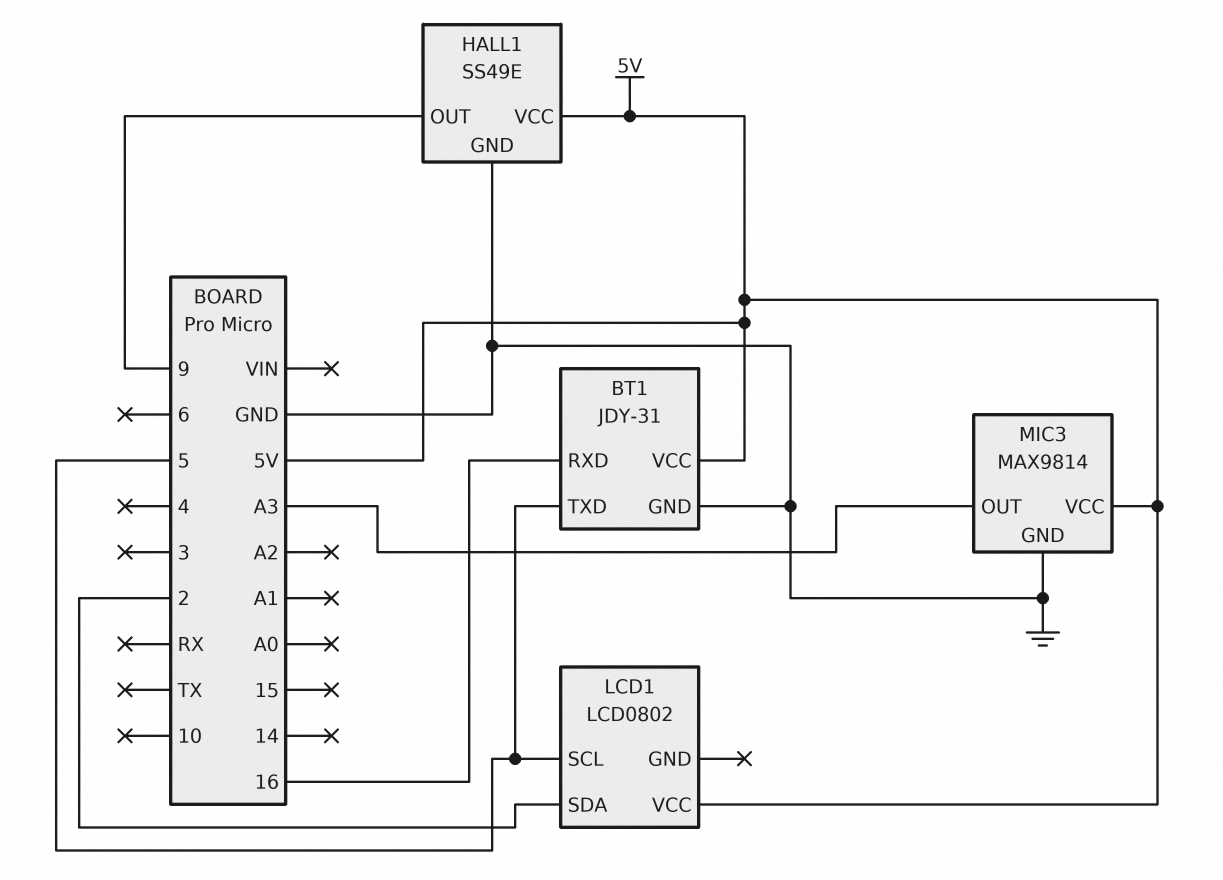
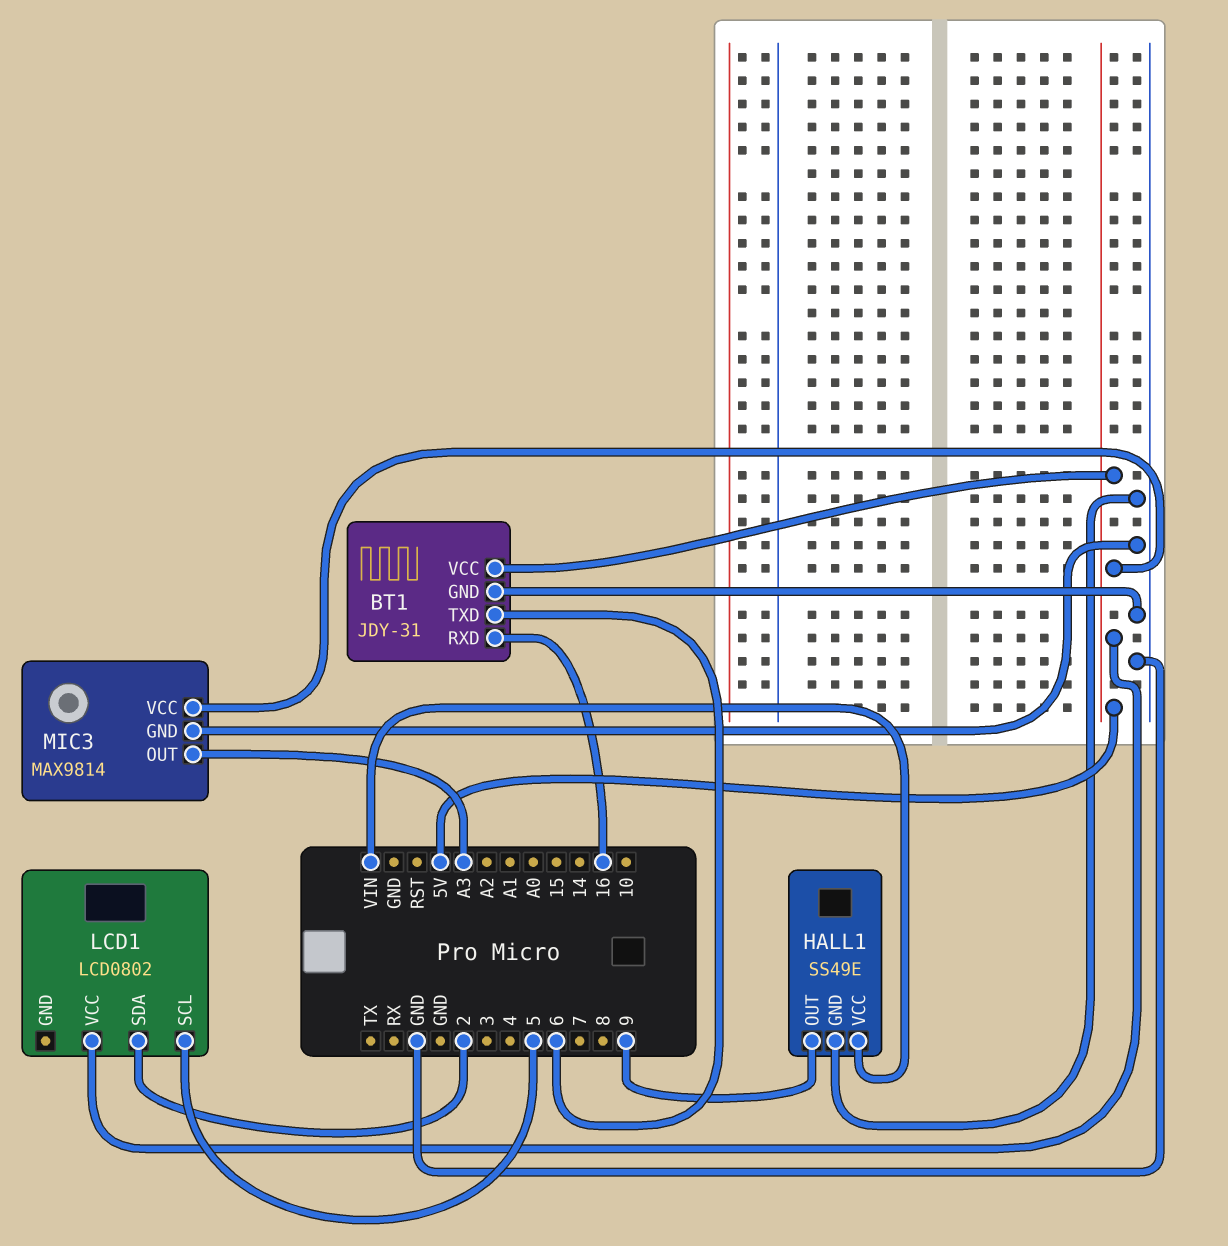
BT1 pin TXD: 5 -> 6
HALL1 pin VCC: 5V -> VIN

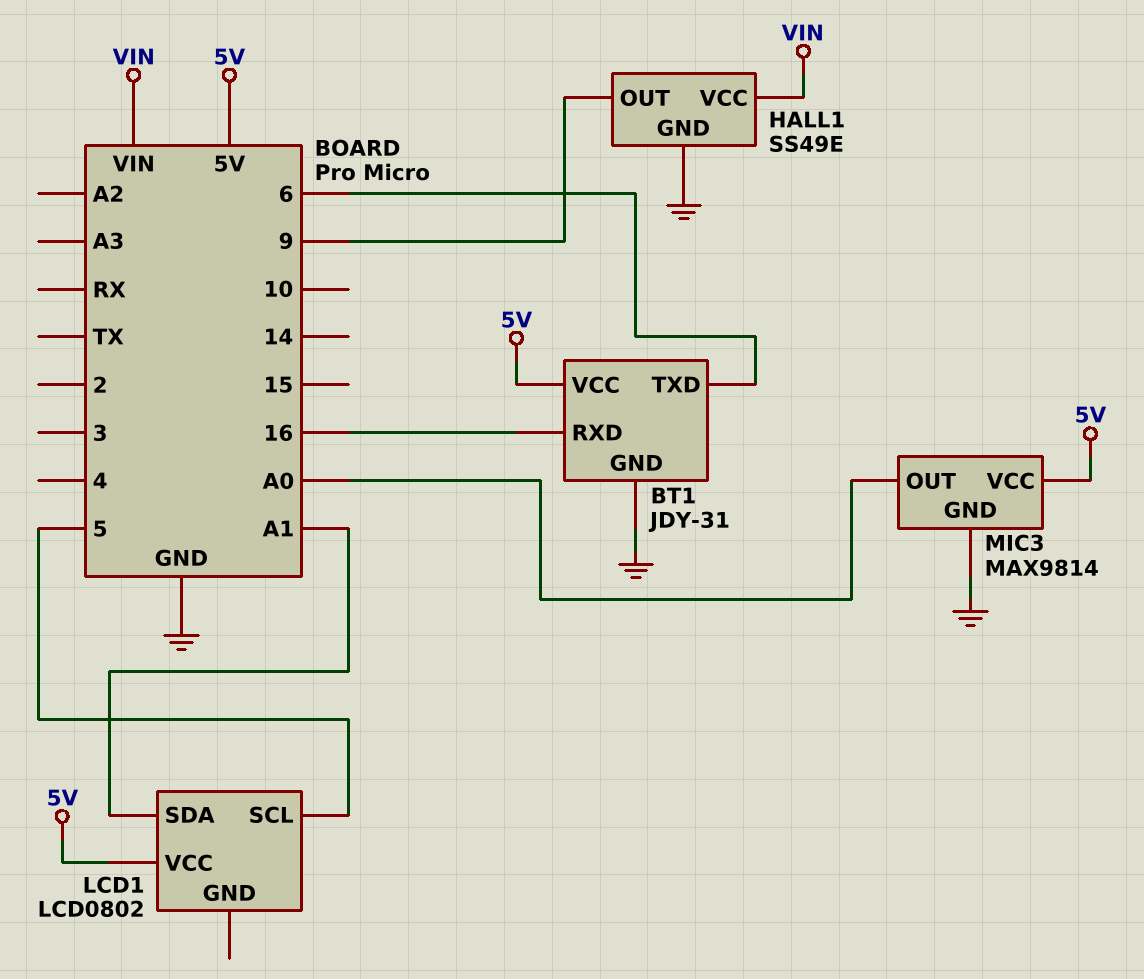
LCD1 pin SDA: 2 -> A1
MIC3 pin OUT: A3 -> A0

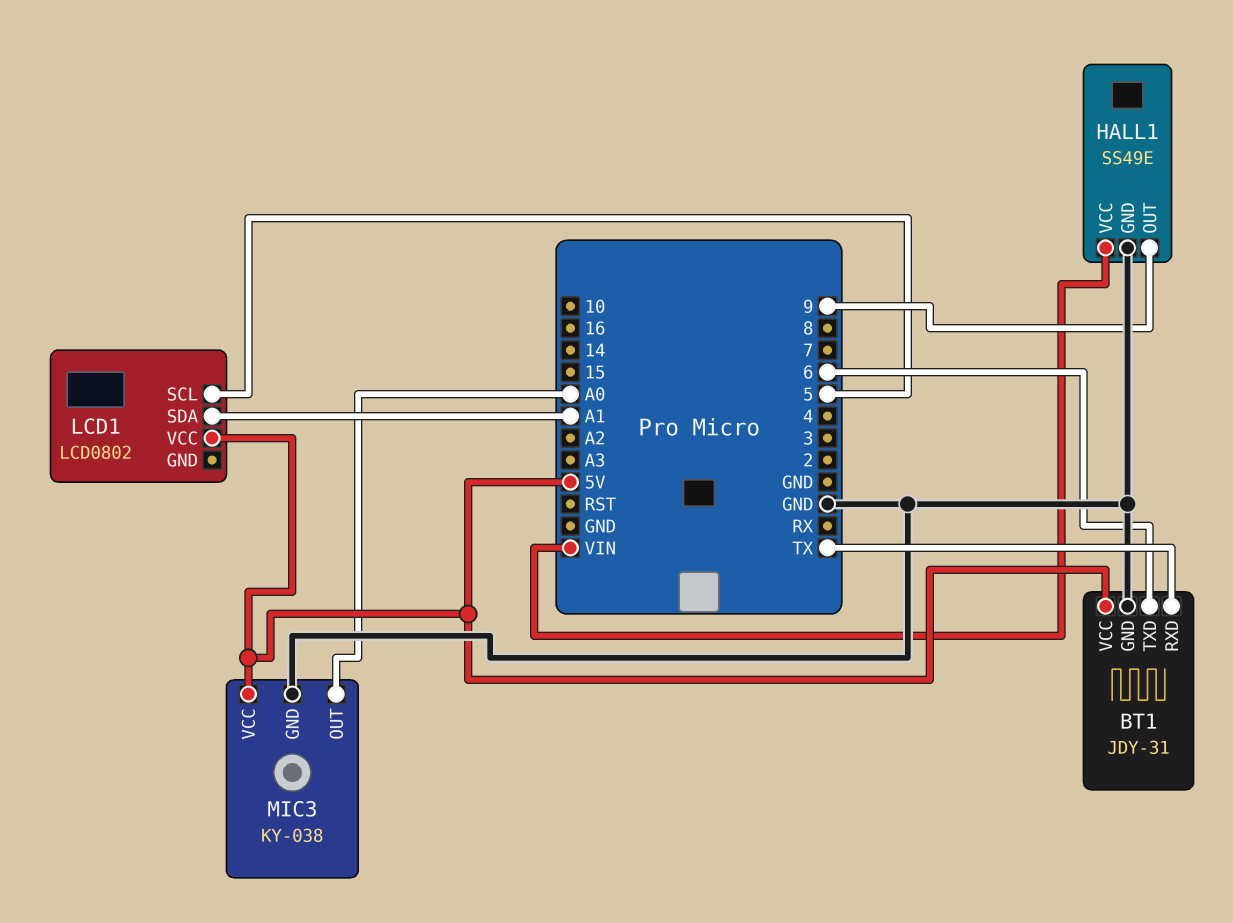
BT1 pin RXD: 16 -> TX
MIC3: MAX9814 -> KY-038

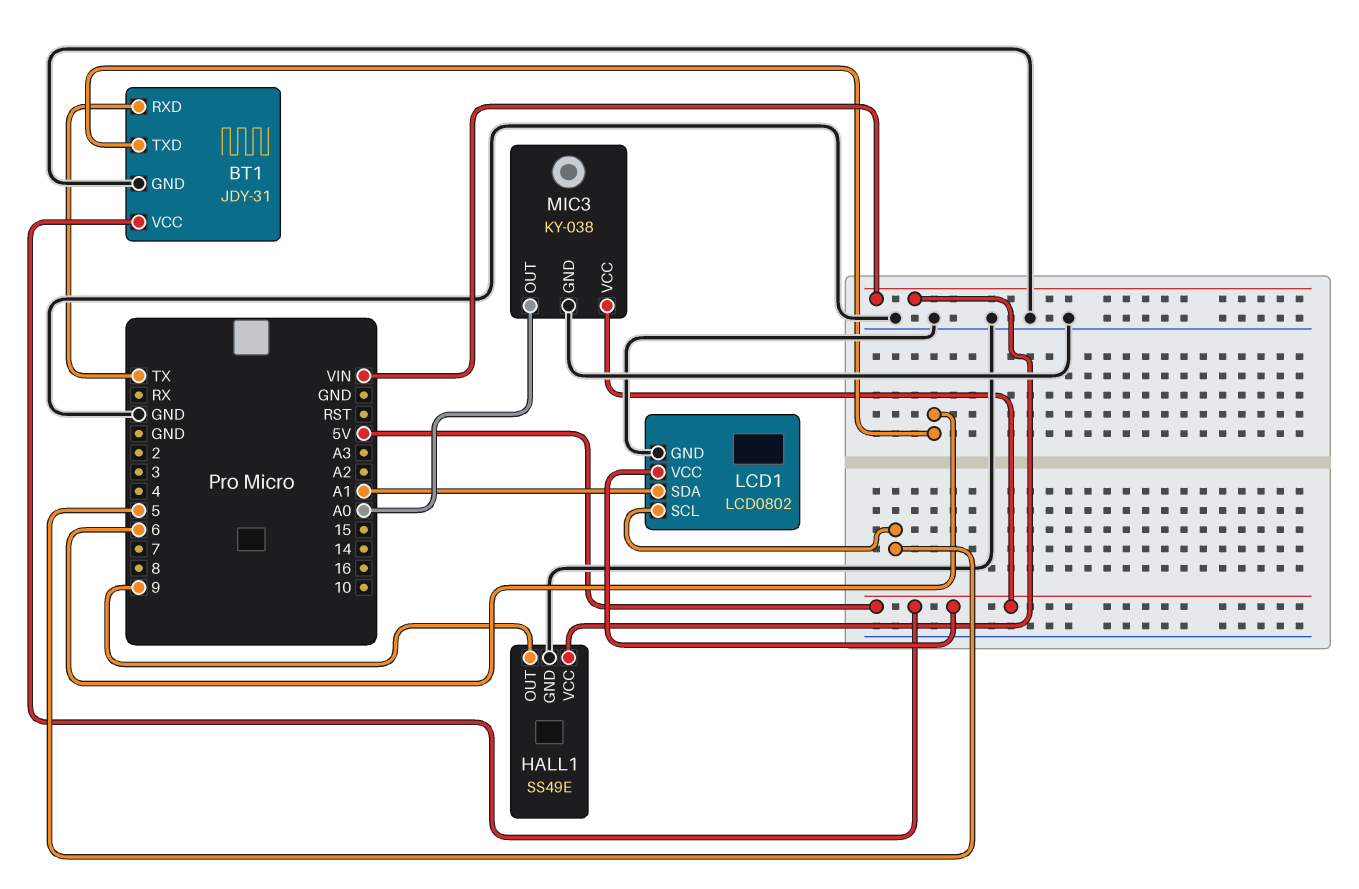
LCD1 pin GND: none -> GND

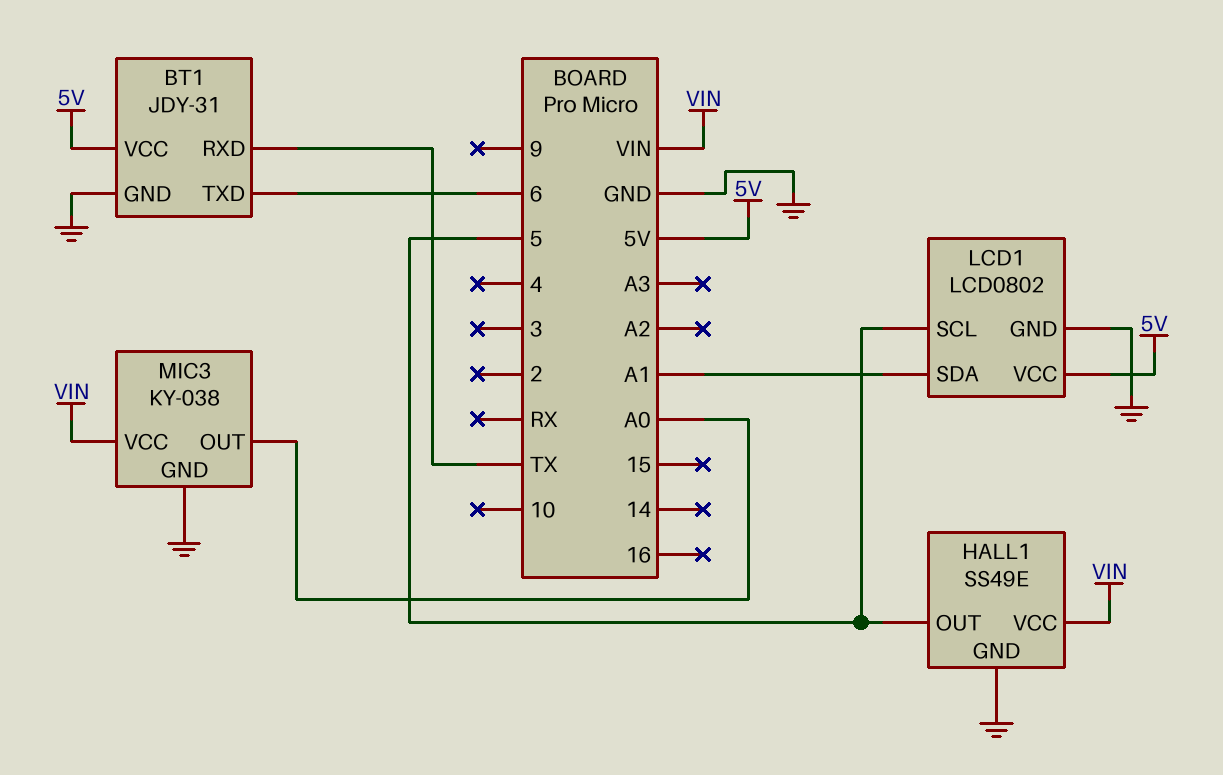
HALL1 pin OUT: 9 -> 5
MIC3 pin VCC: 5V -> VIN

